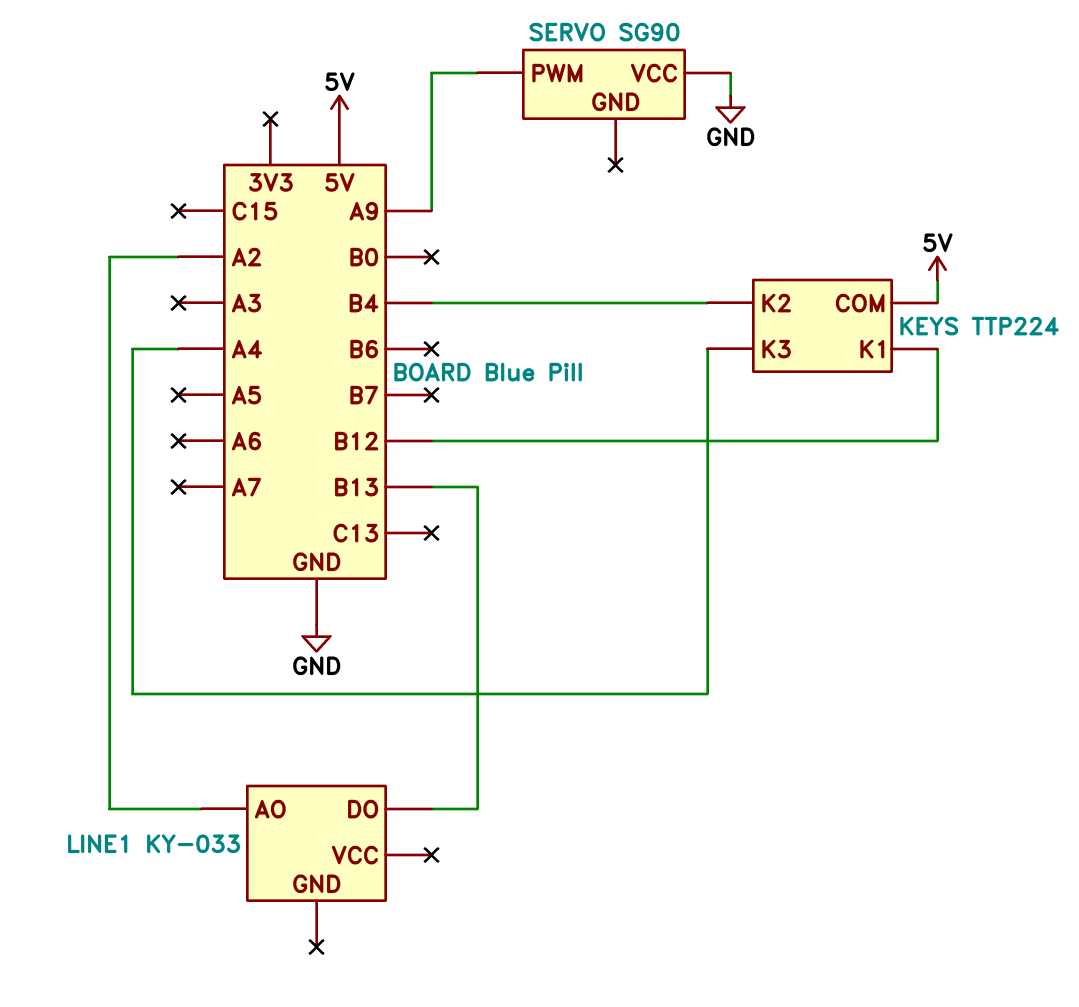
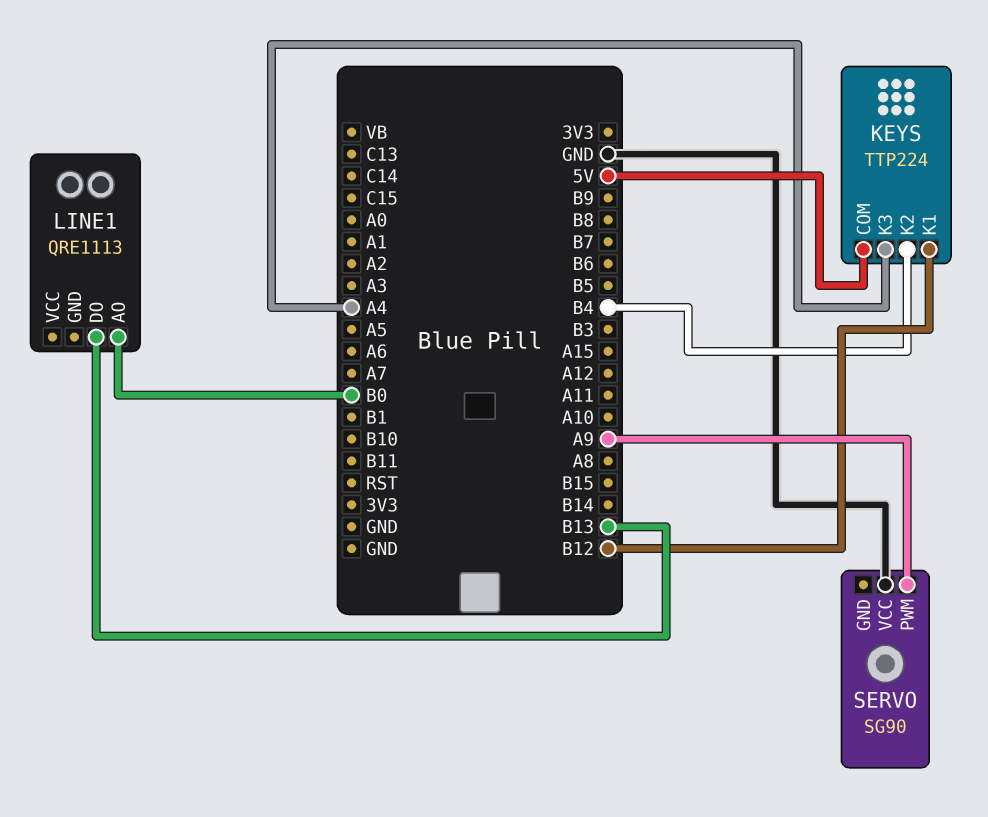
LINE1: KY-033 -> QRE1113
LINE1 pin AO: A2 -> B0

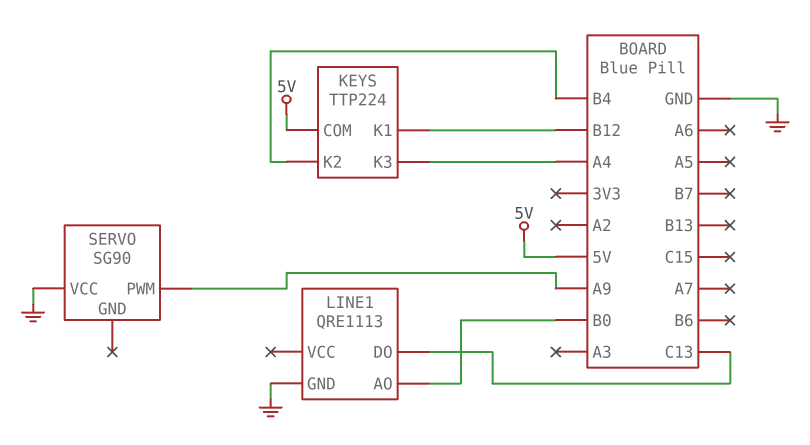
LINE1 pin DO: B13 -> C13
LINE1 pin GND: none -> GND

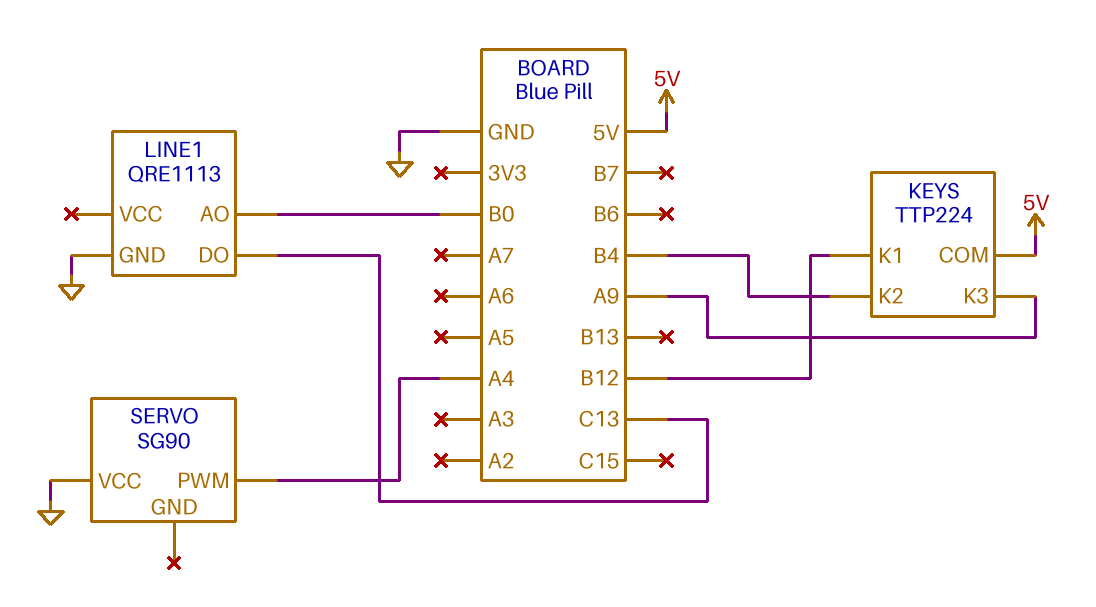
KEYS pin K3: A4 -> A9
SERVO pin PWM: A9 -> A4

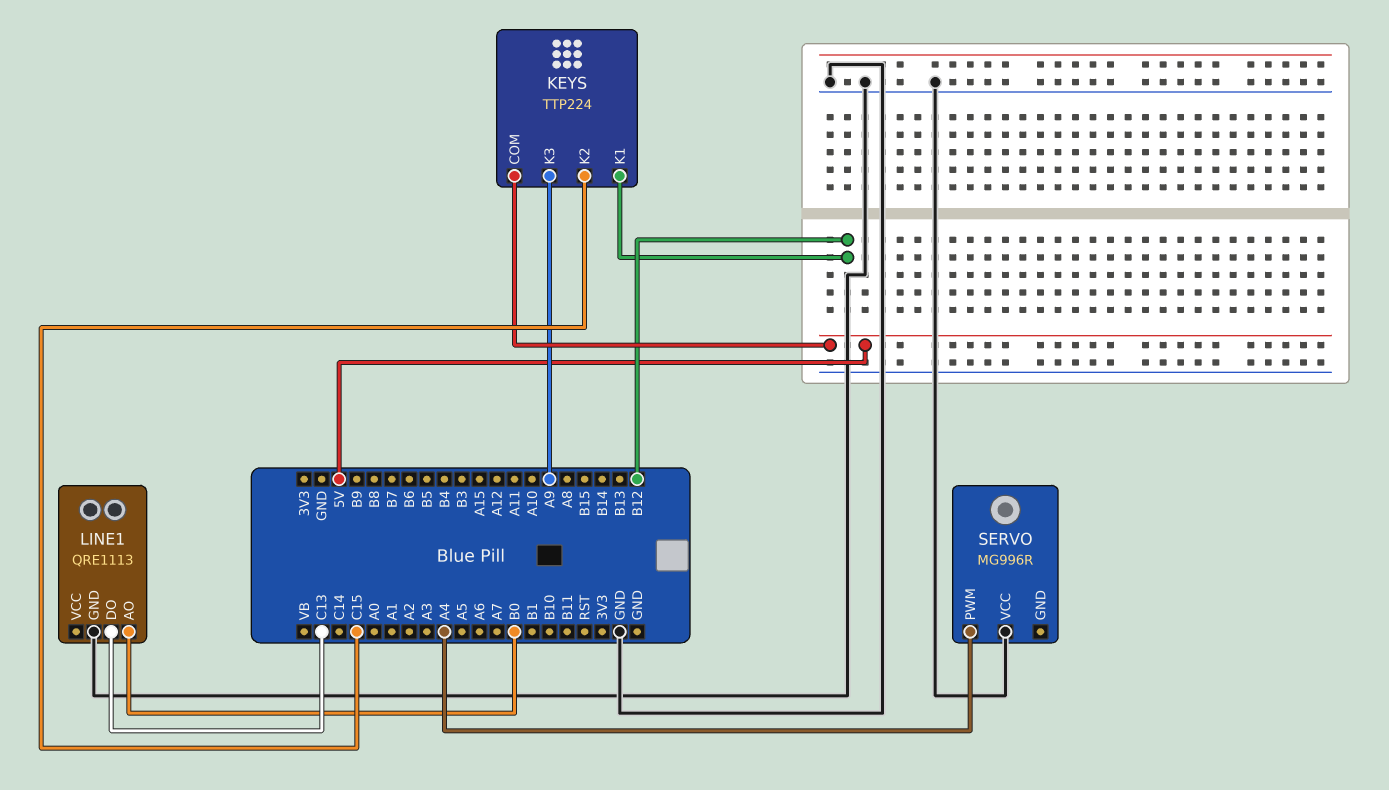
KEYS pin K2: B4 -> C15
SERVO: SG90 -> MG996R

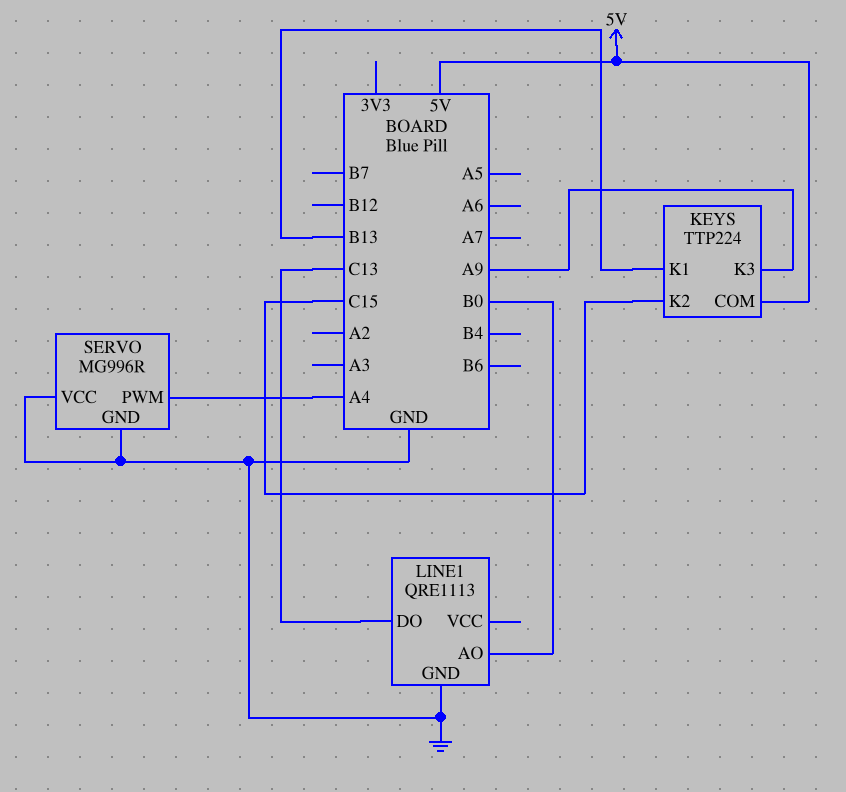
KEYS pin K1: B12 -> B13
SERVO pin GND: none -> GND

